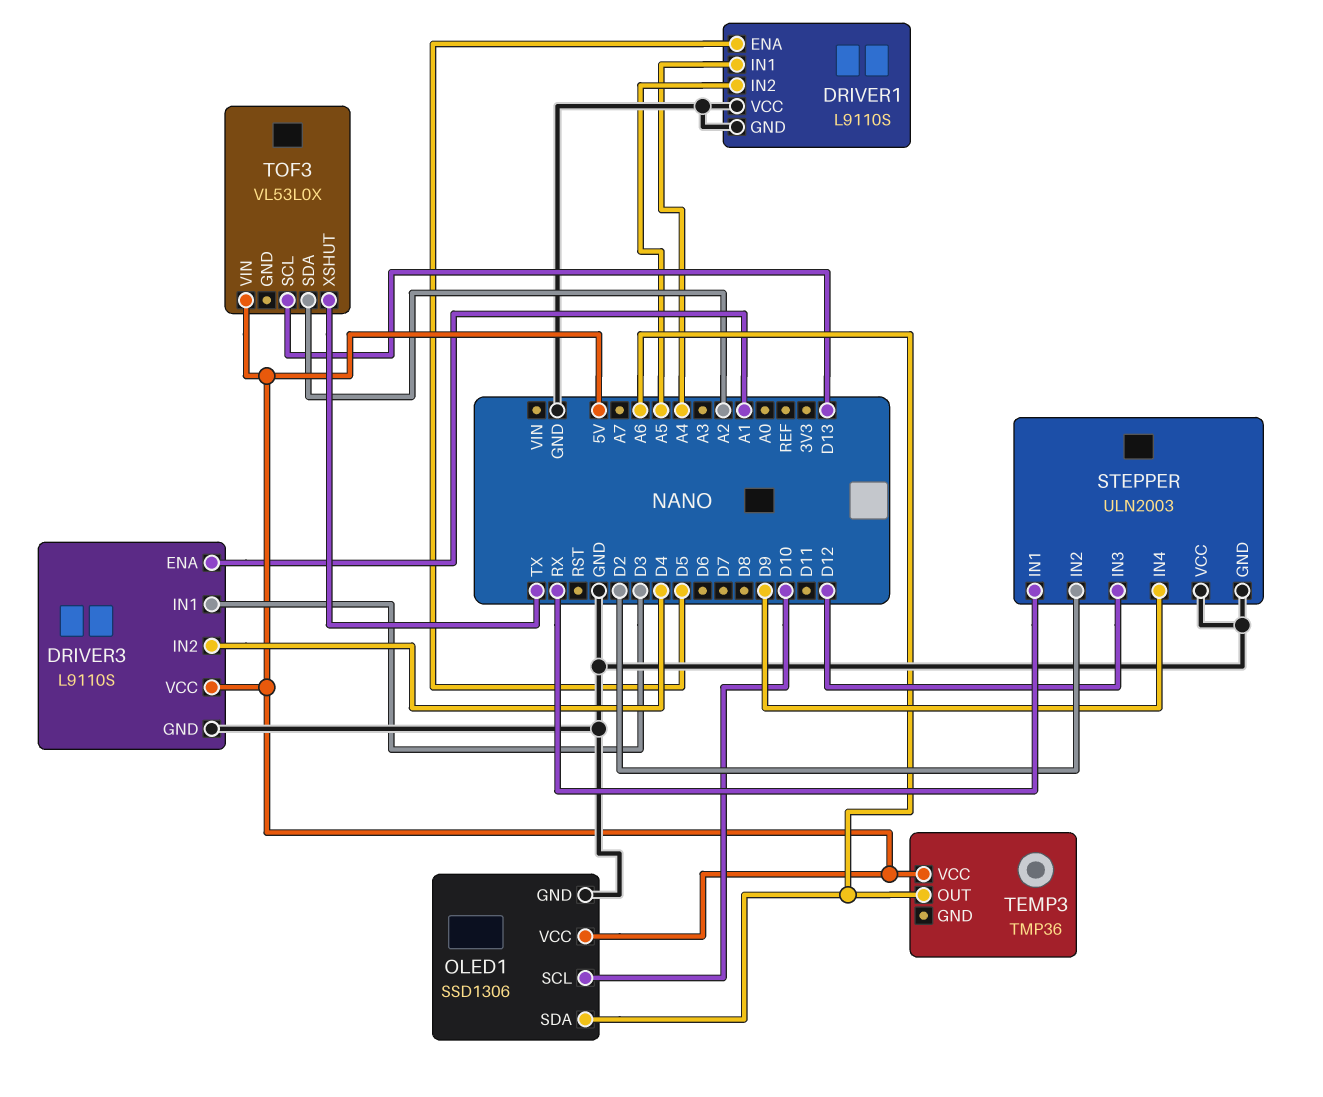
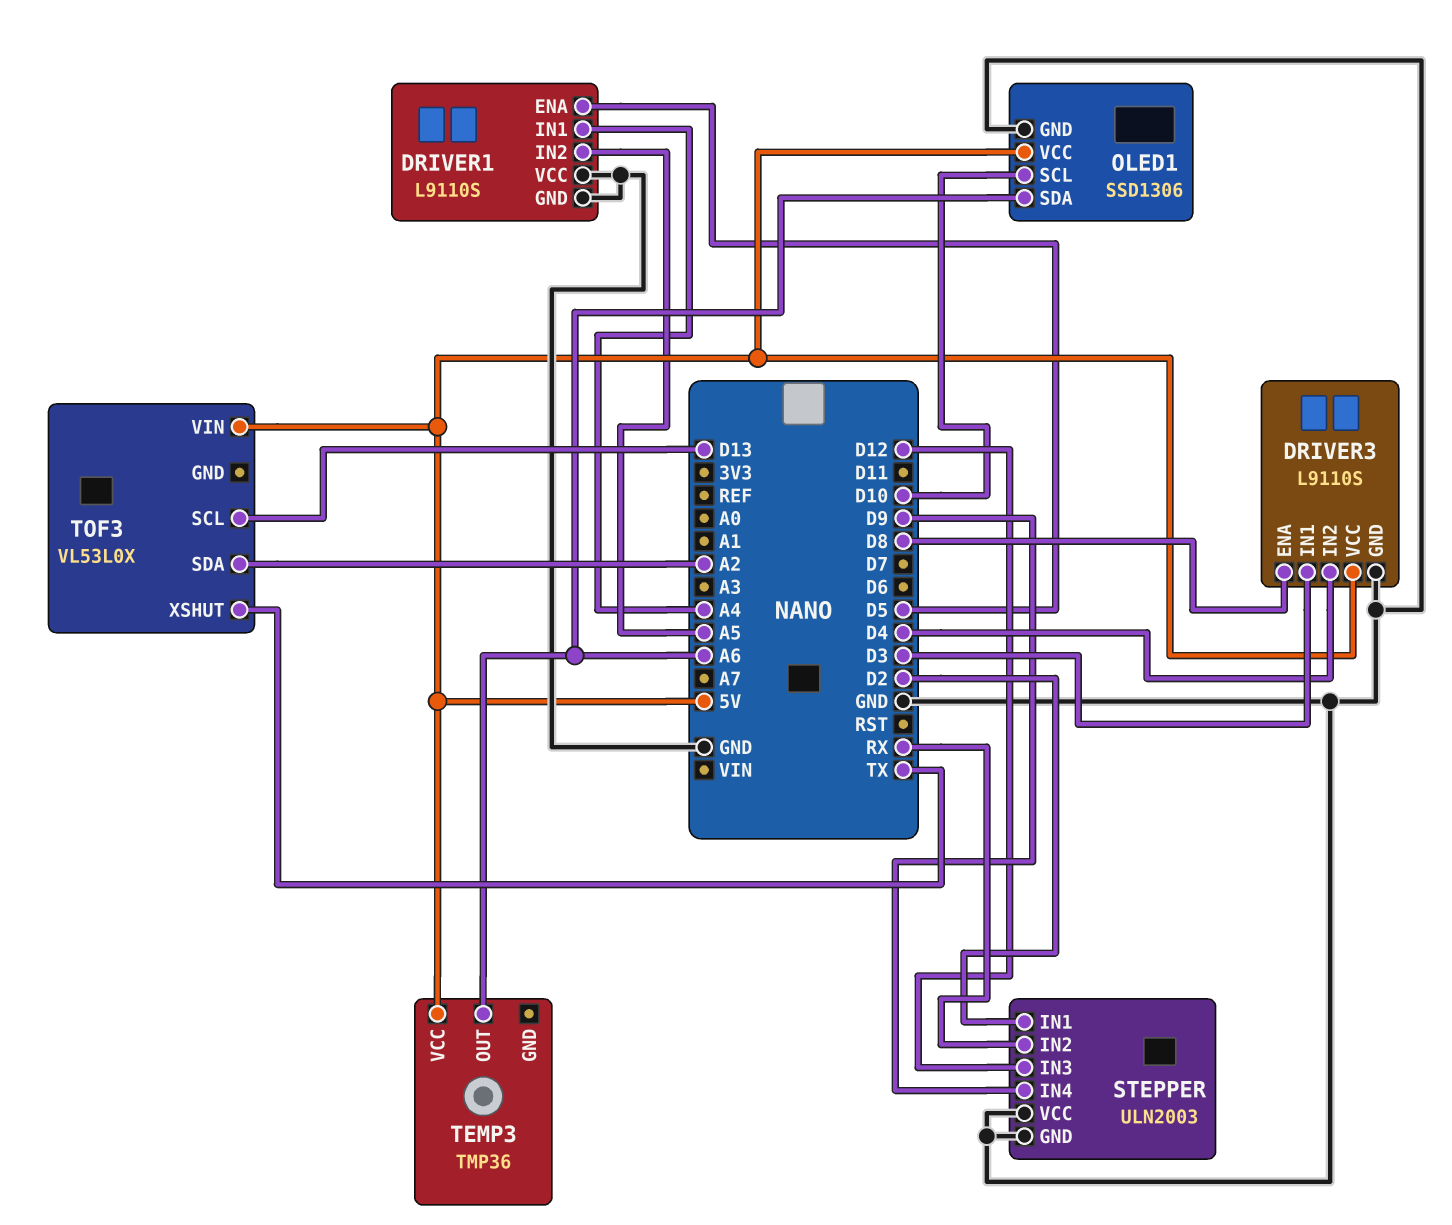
DRIVER3 pin ENA: A1 -> D8
STEPPER pin IN1: RX -> D2
STEPPER pin IN2: D2 -> RX

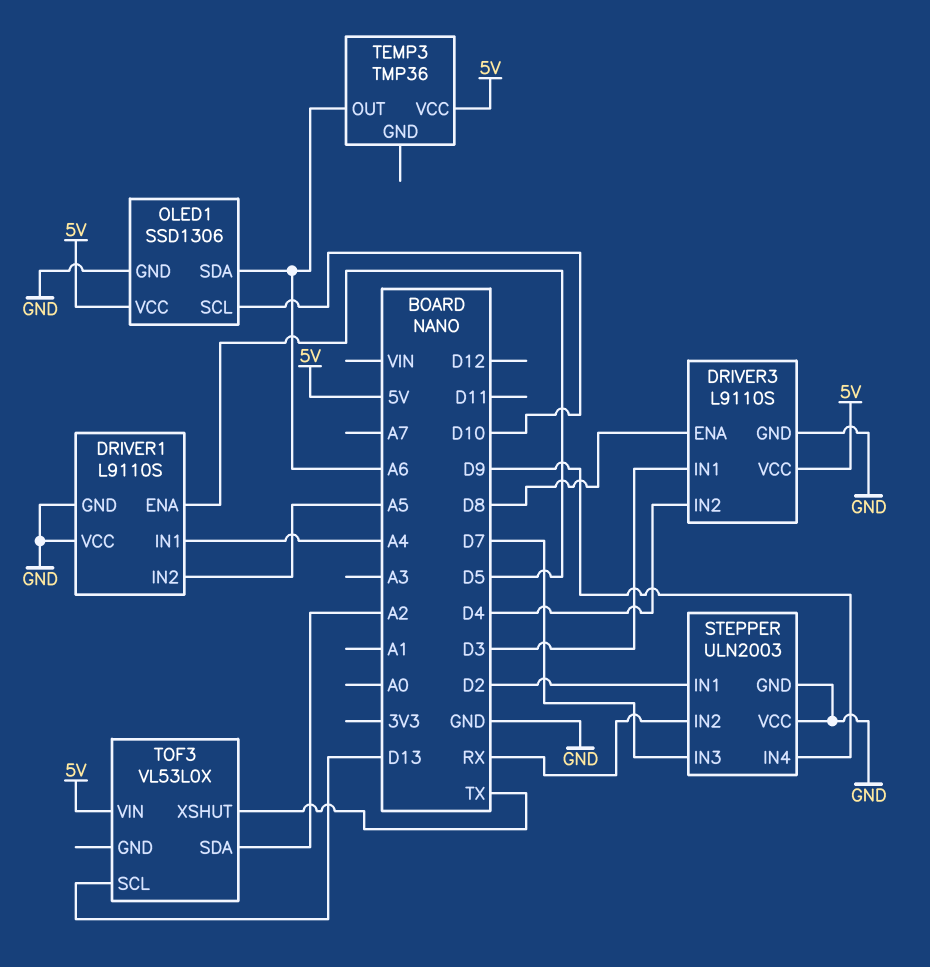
STEPPER pin IN3: D12 -> D7

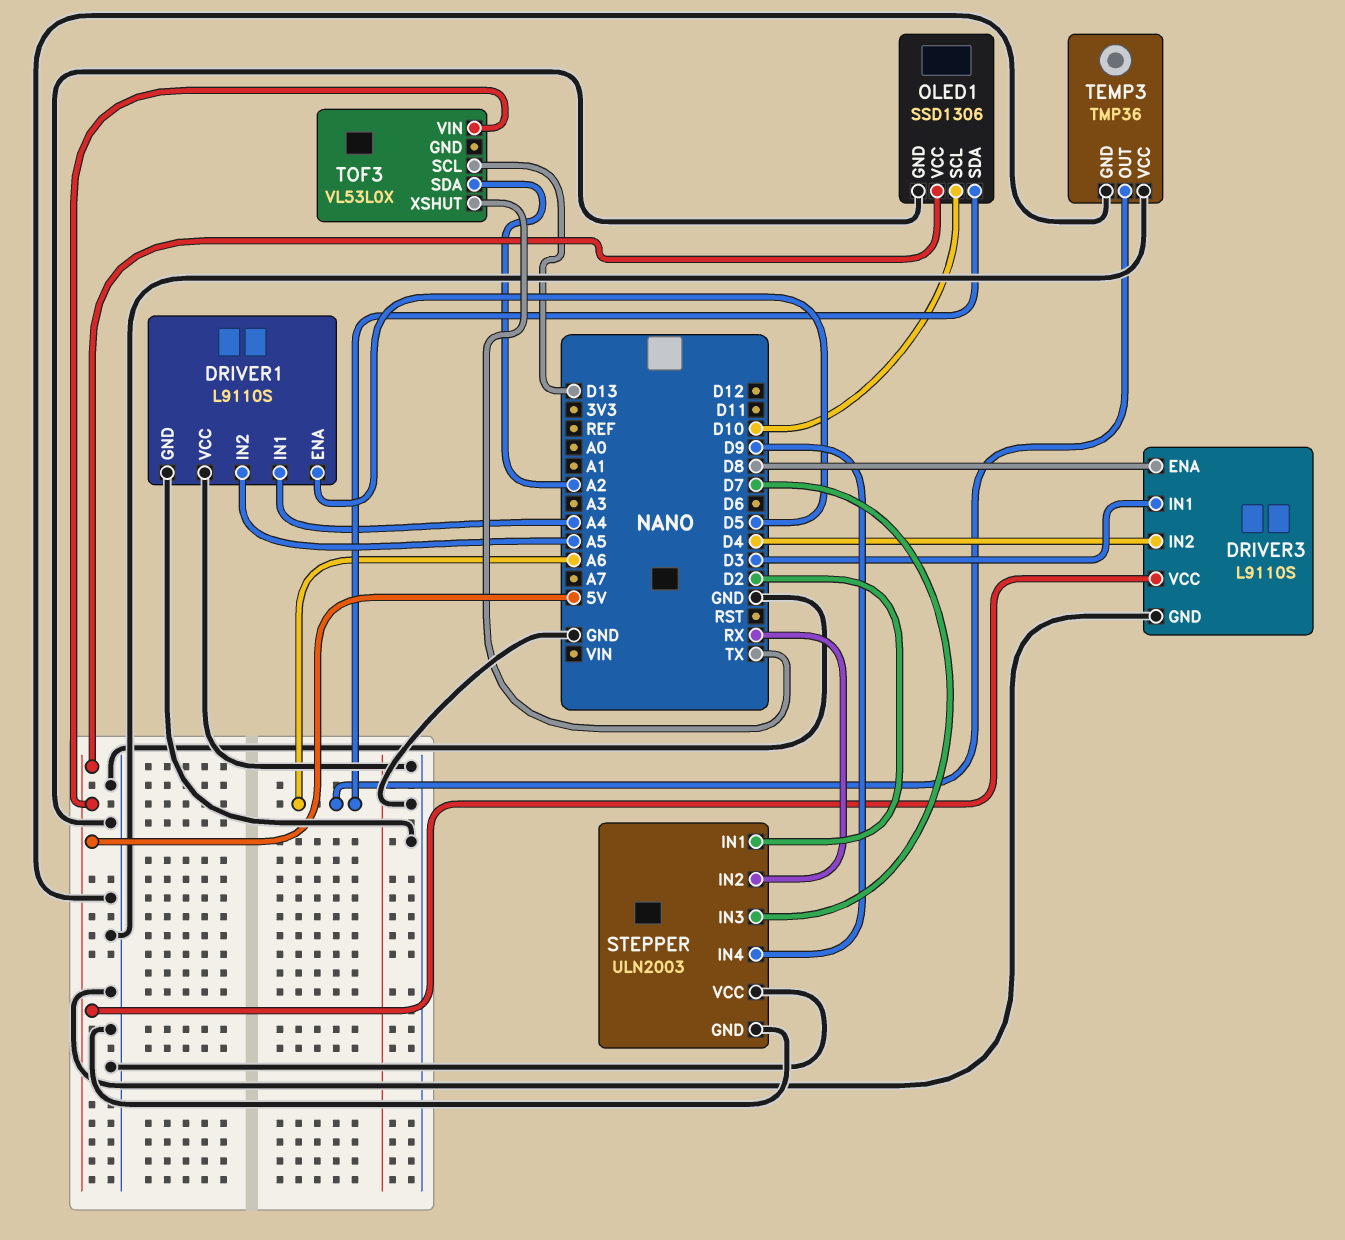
TEMP3 pin GND: none -> GND
TEMP3 pin VCC: 5V -> GND

